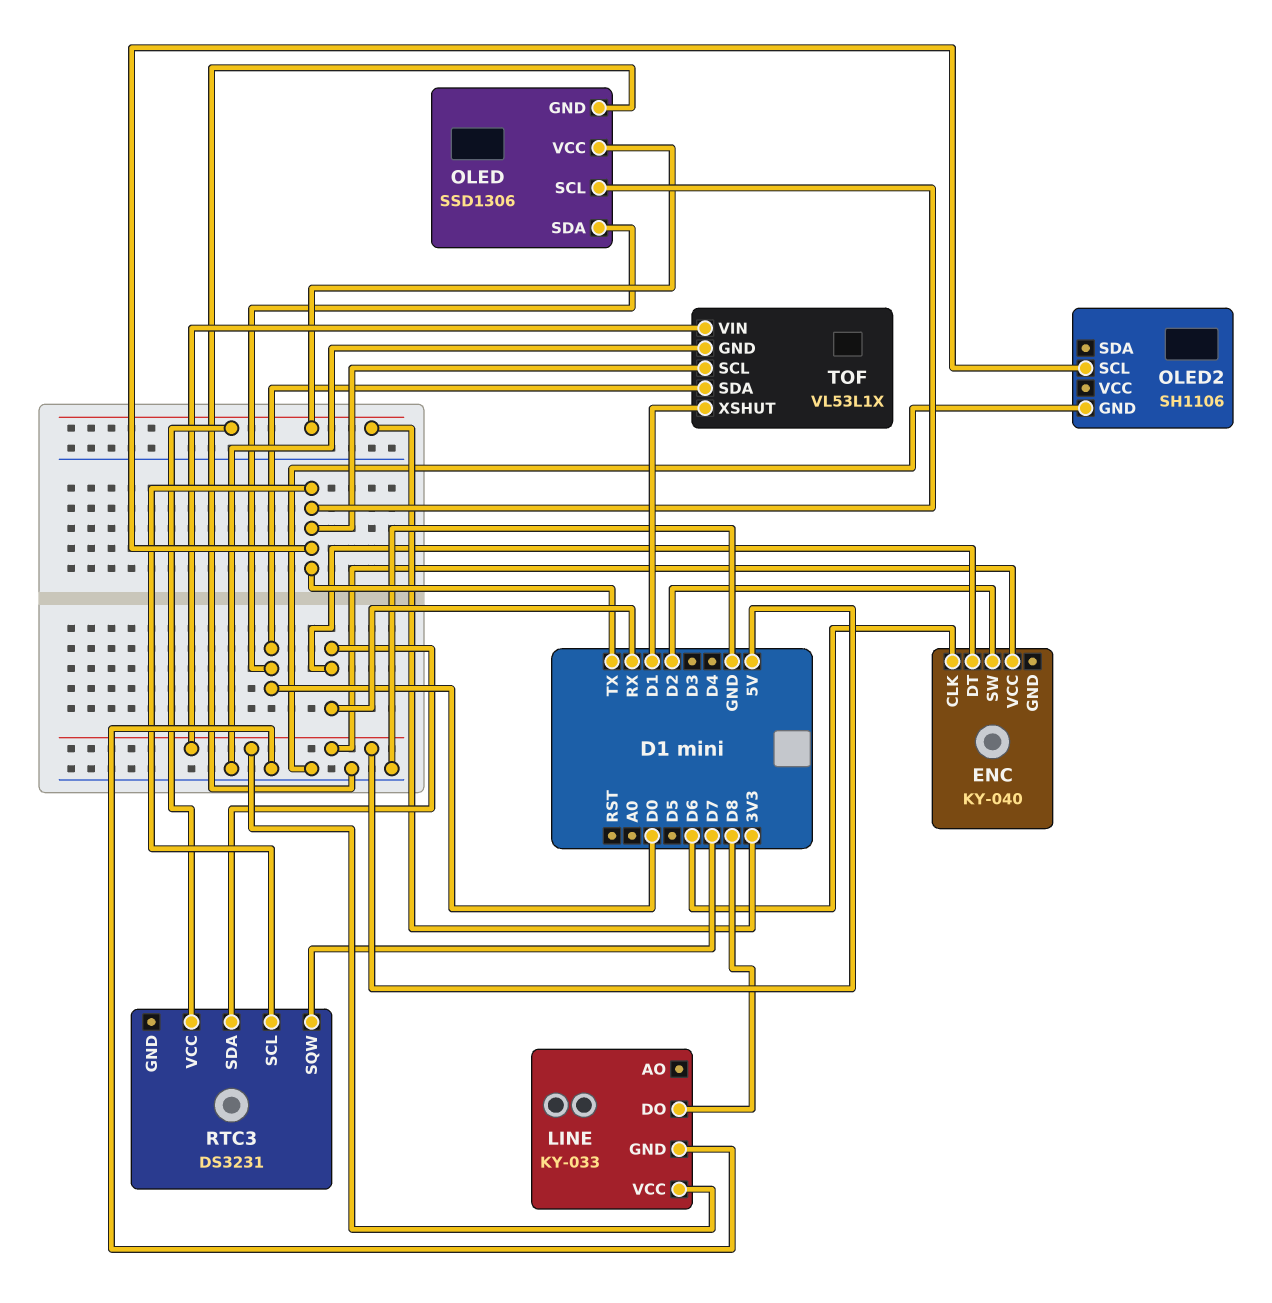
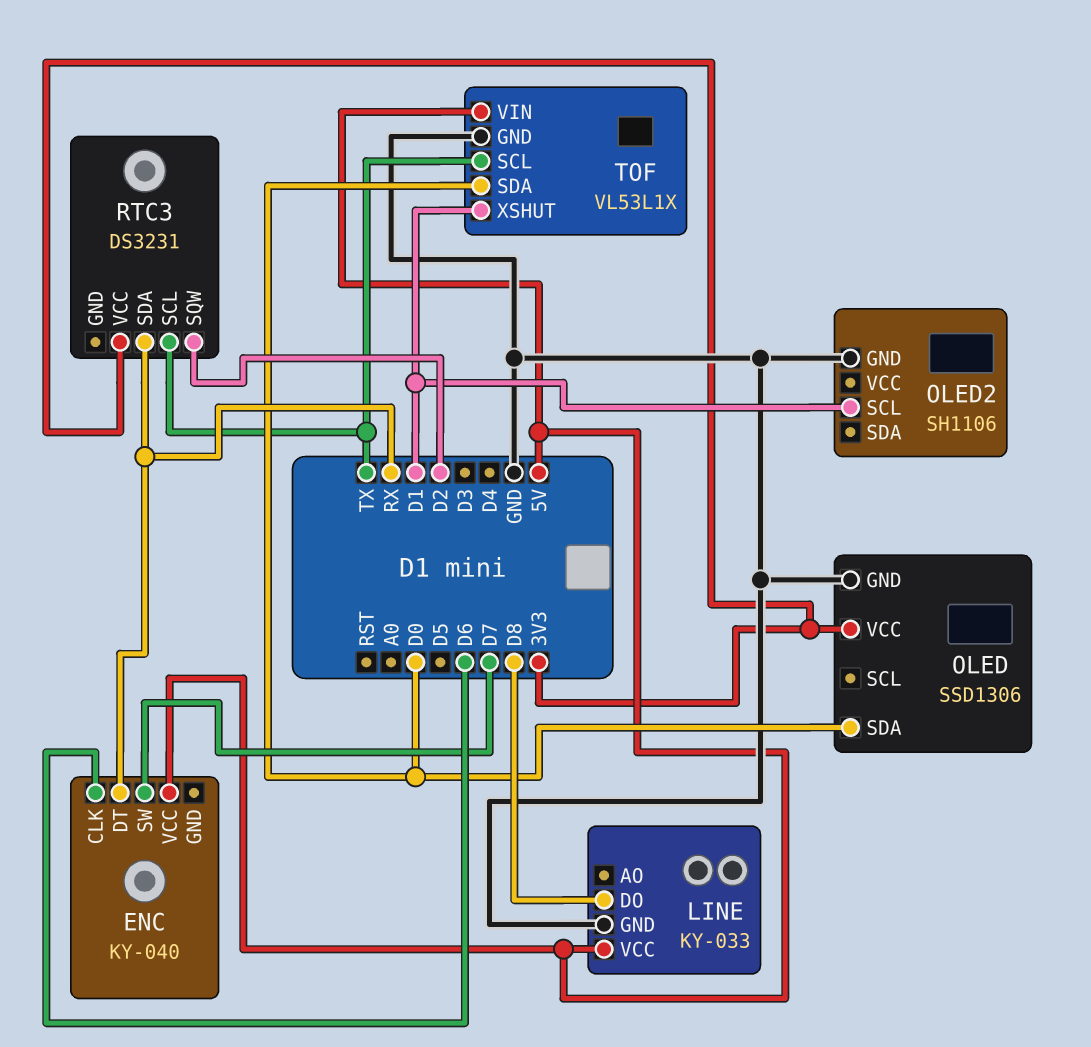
ENC pin SW: D2 -> D7
OLED pin SCL: TX -> none
OLED2 pin SCL: TX -> D1
RTC3 pin SQW: D7 -> D2

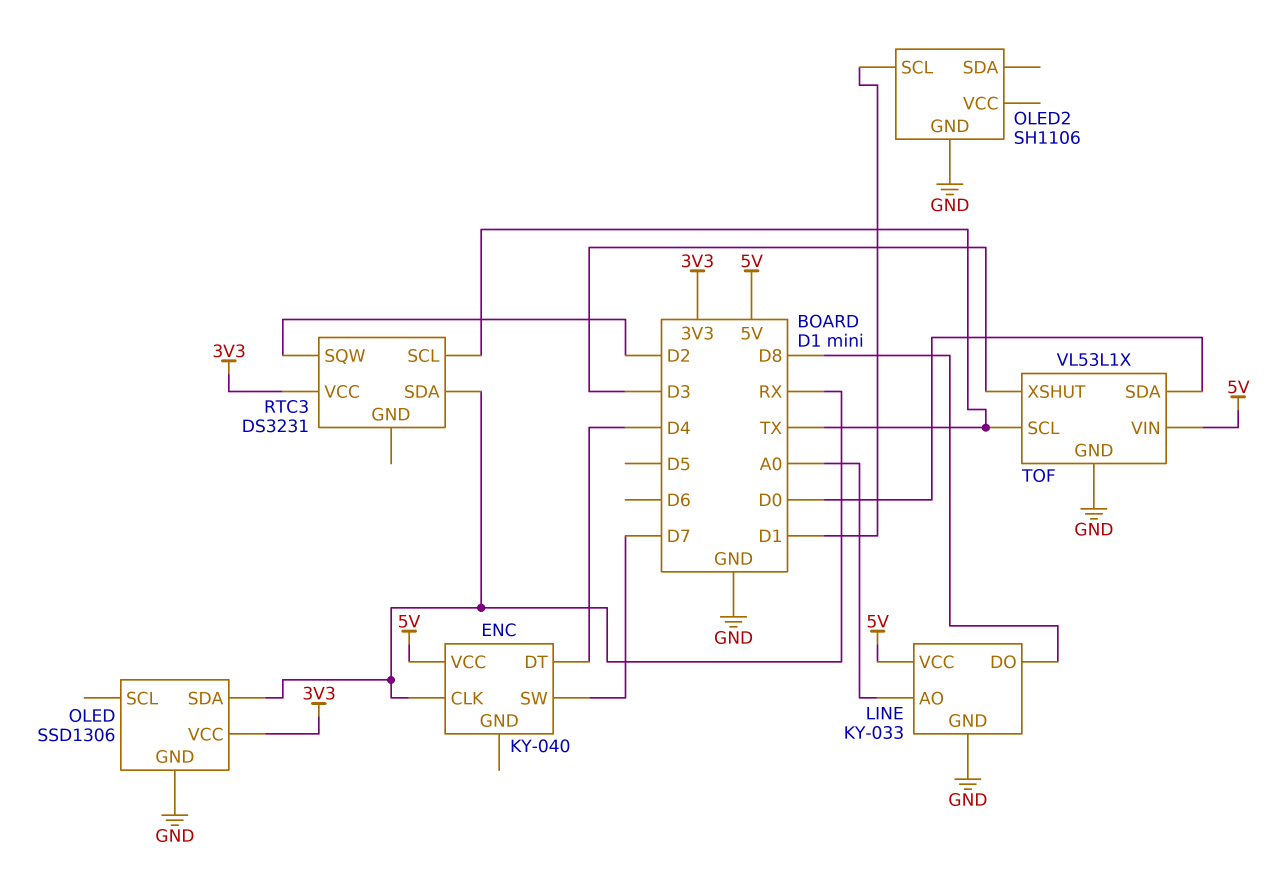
ENC pin CLK: D6 -> RX
ENC pin DT: RX -> D4
LINE pin AO: none -> A0
OLED pin SDA: D0 -> RX
TOF pin XSHUT: D1 -> D3

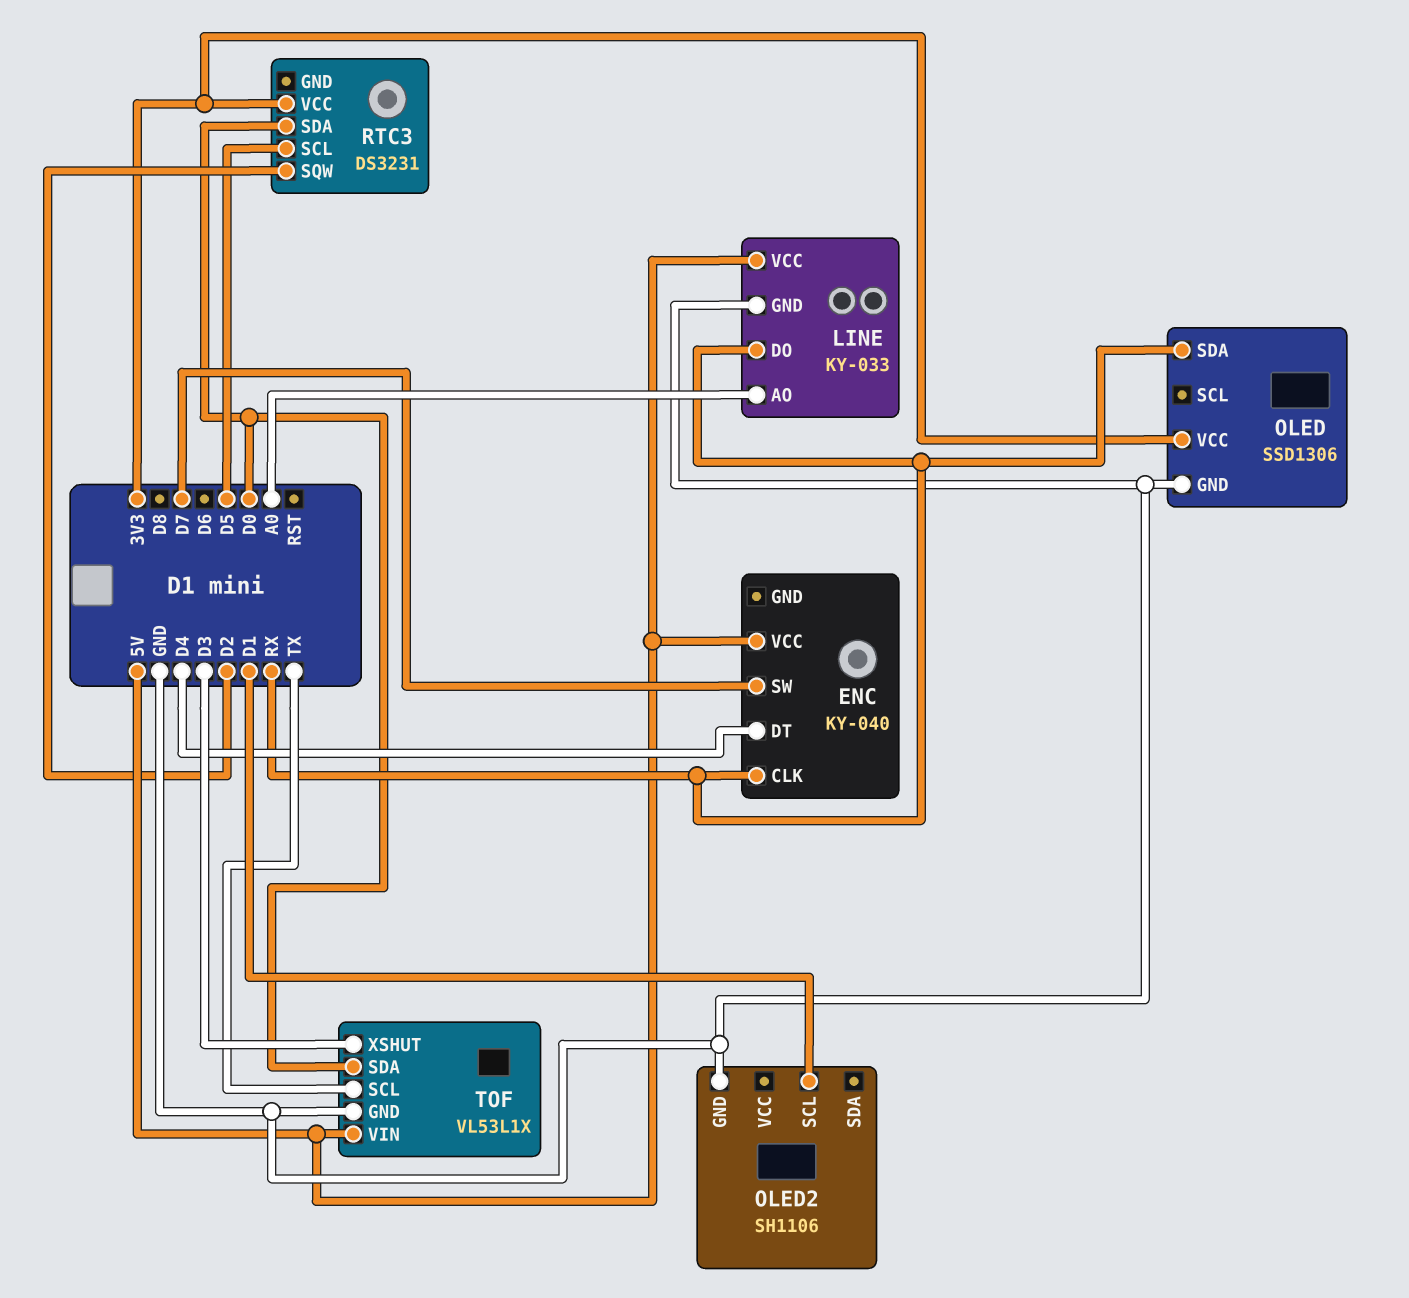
LINE pin DO: D8 -> RX
RTC3 pin SCL: TX -> D5
RTC3 pin SDA: RX -> D0

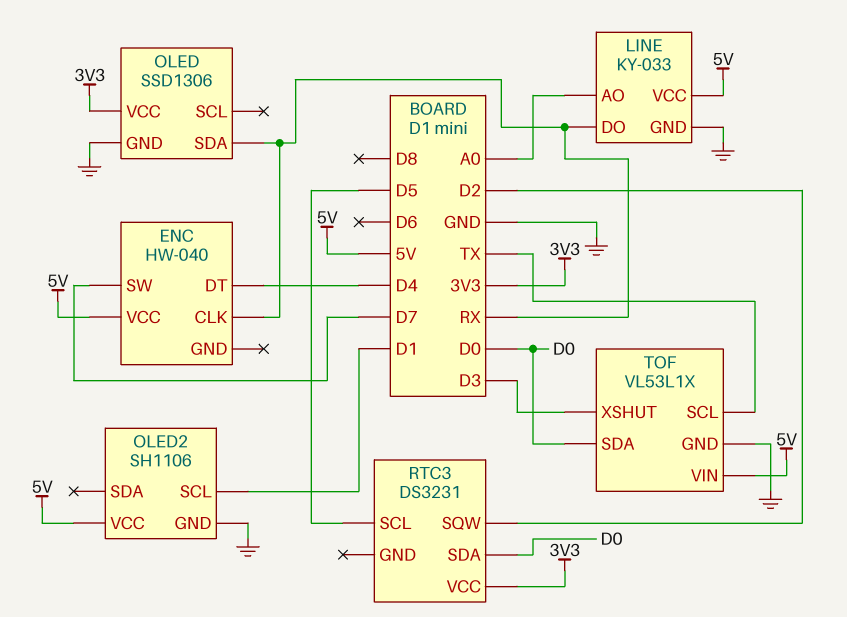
ENC: KY-040 -> HW-040
OLED2 pin VCC: none -> 5V

